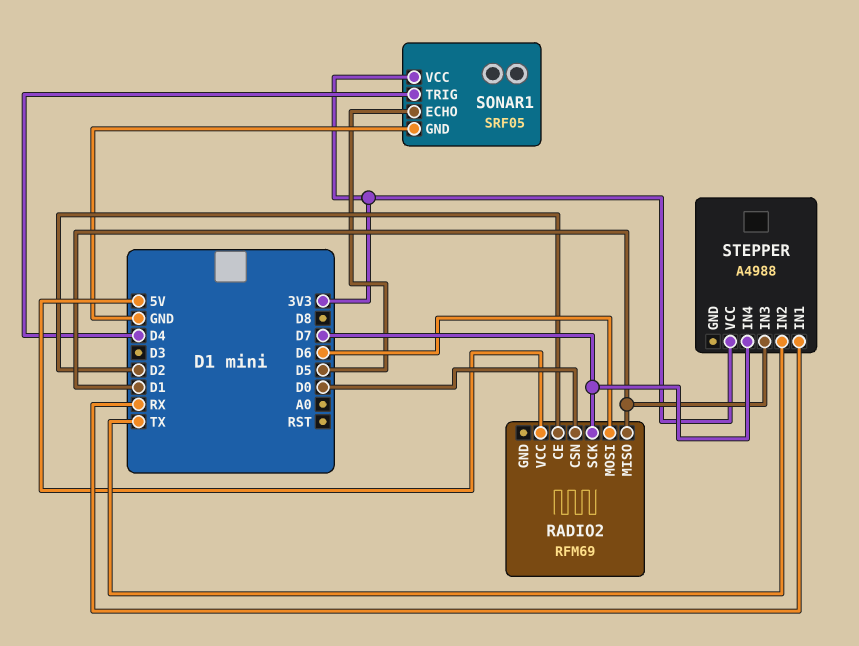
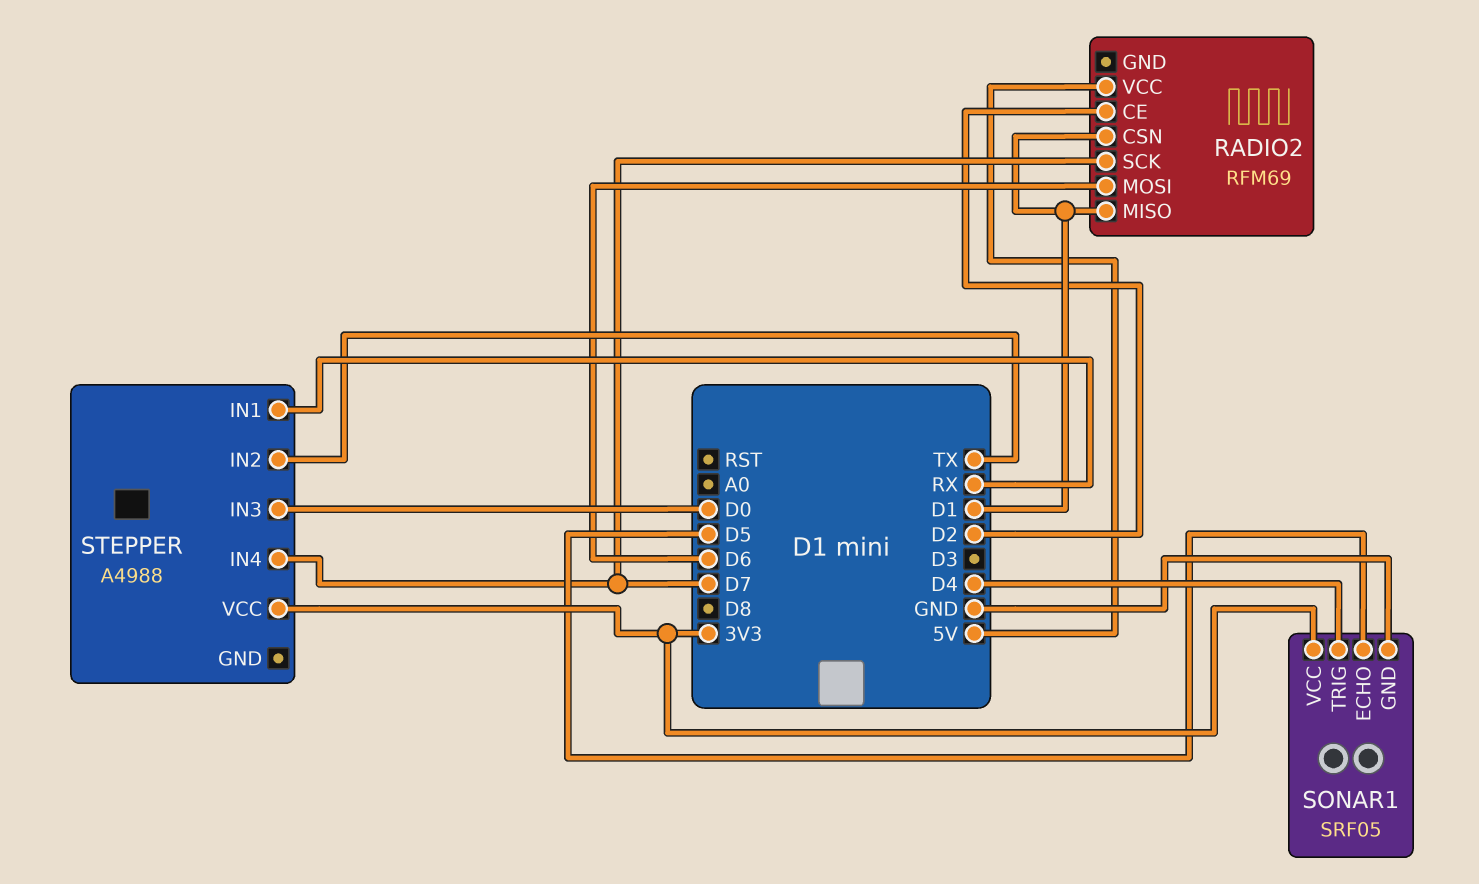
RADIO2 pin CSN: D0 -> D1
STEPPER pin IN3: D1 -> D0

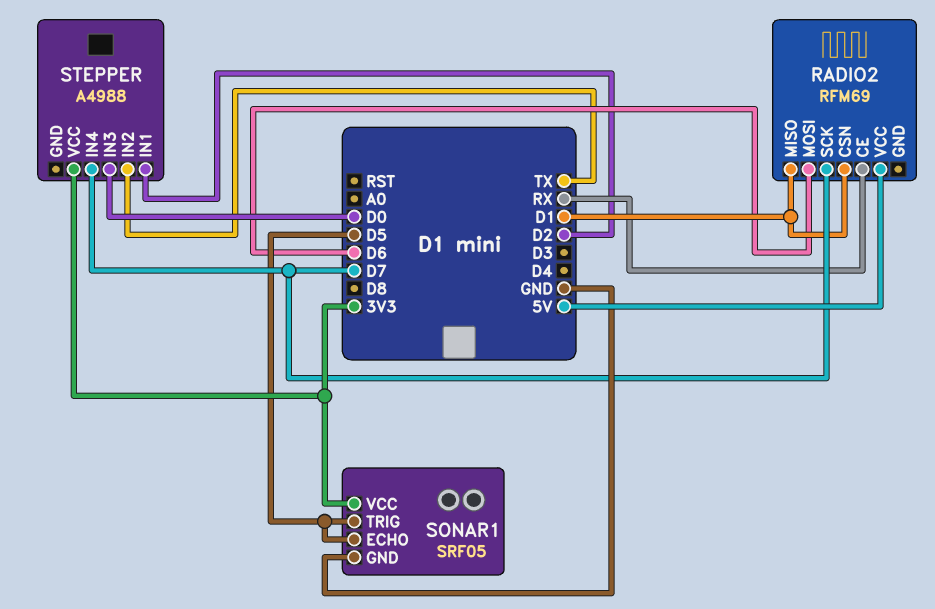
RADIO2 pin CE: D2 -> RX
SONAR1 pin TRIG: D4 -> D5
STEPPER pin IN1: RX -> D2

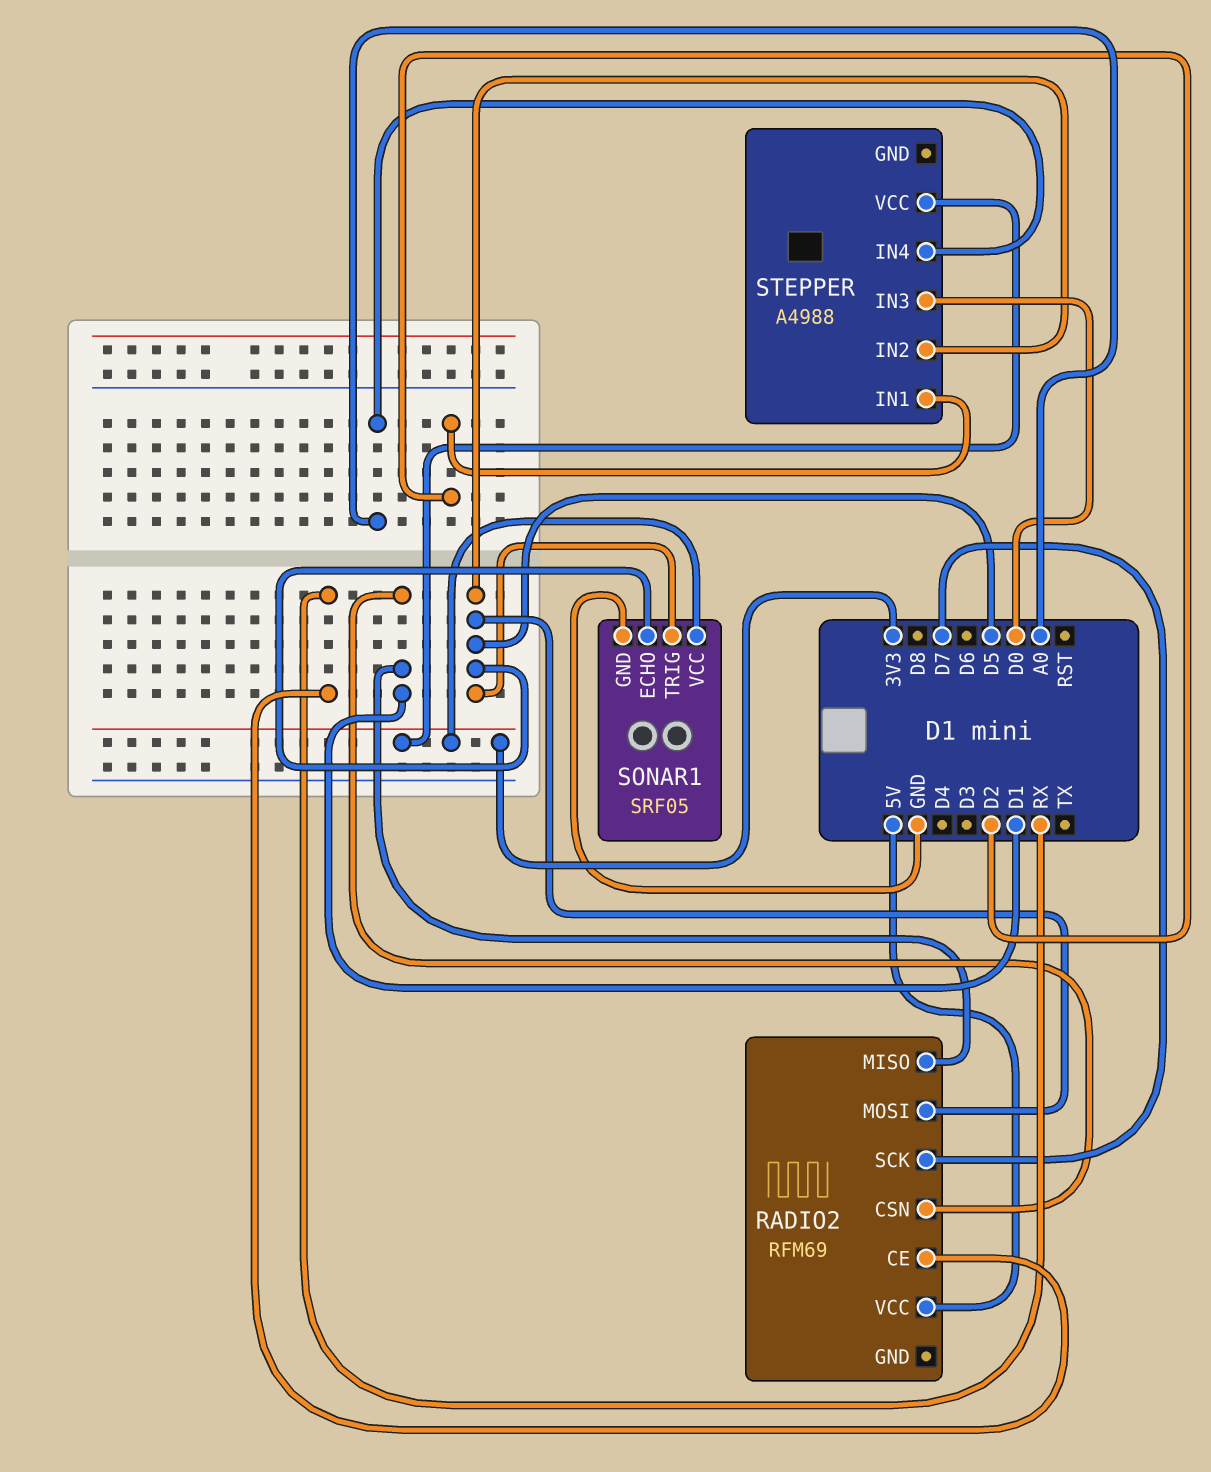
RADIO2 pin MOSI: D6 -> D5
STEPPER pin IN2: TX -> D5
STEPPER pin IN4: D7 -> A0

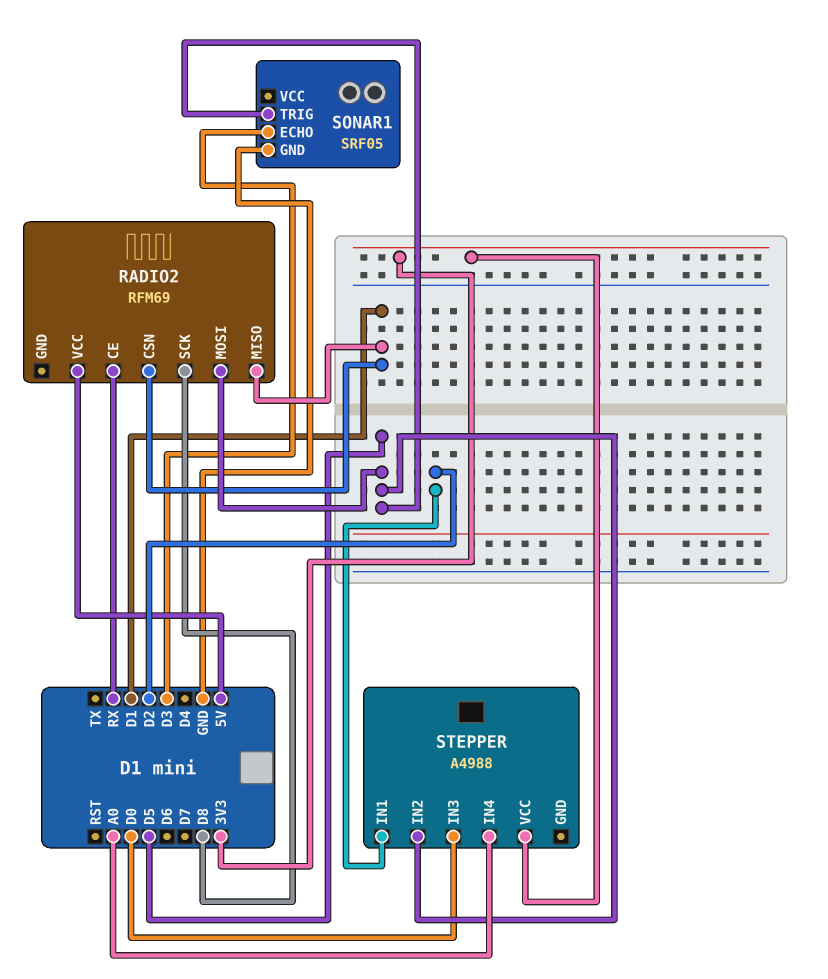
RADIO2 pin SCK: D7 -> D8
SONAR1 pin ECHO: D5 -> D3
SONAR1 pin VCC: 3V3 -> none

